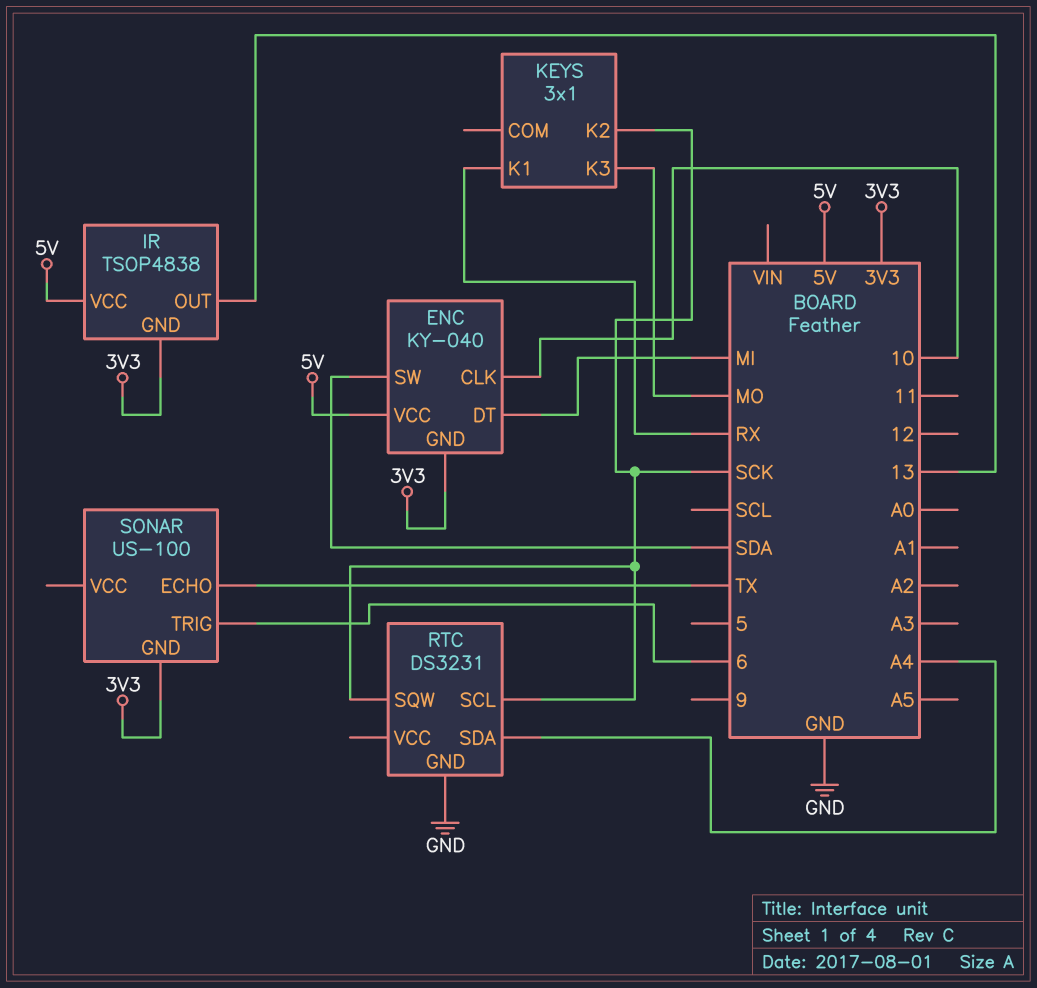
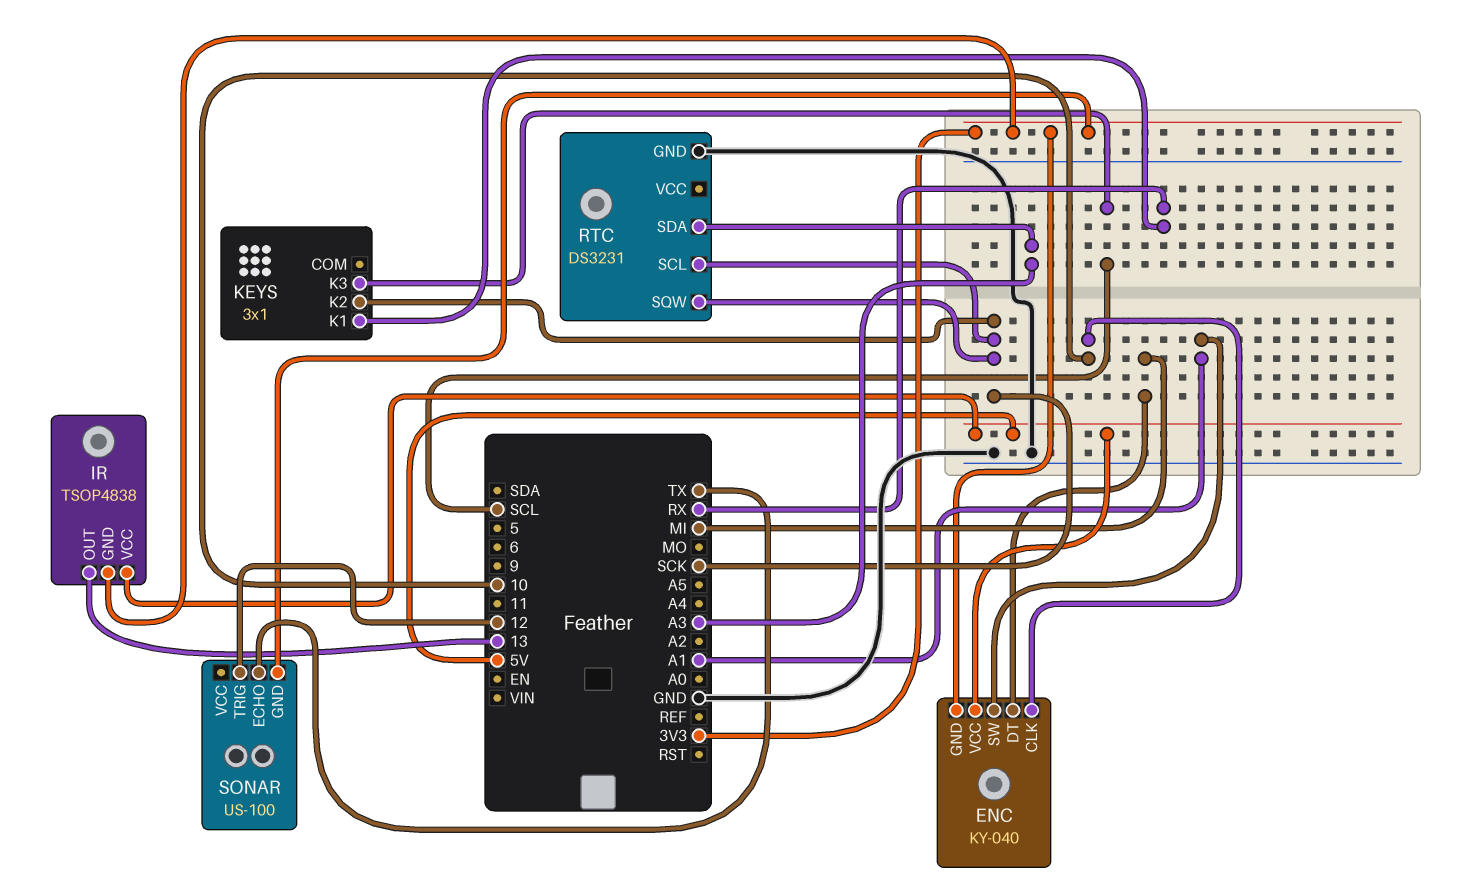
ENC pin SW: SDA -> A1
KEYS pin K3: MO -> SCL
RTC pin SDA: A4 -> A3
SONAR pin TRIG: 6 -> 12

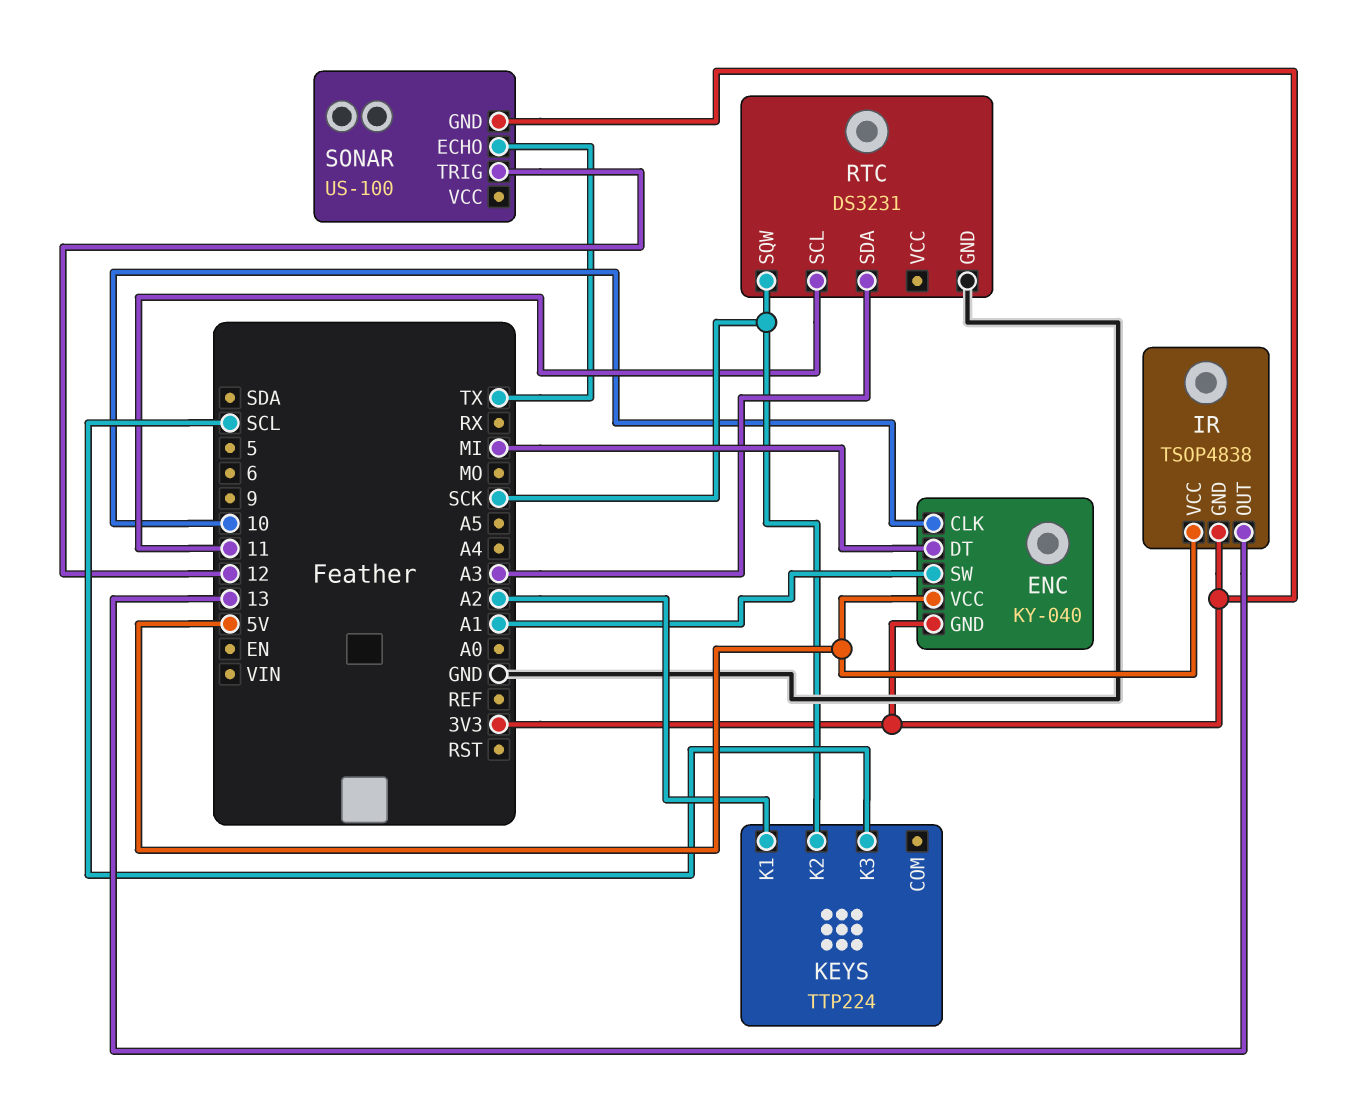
KEYS: 3x1 -> TTP224
KEYS pin K1: RX -> A2
RTC pin SCL: SCK -> 11

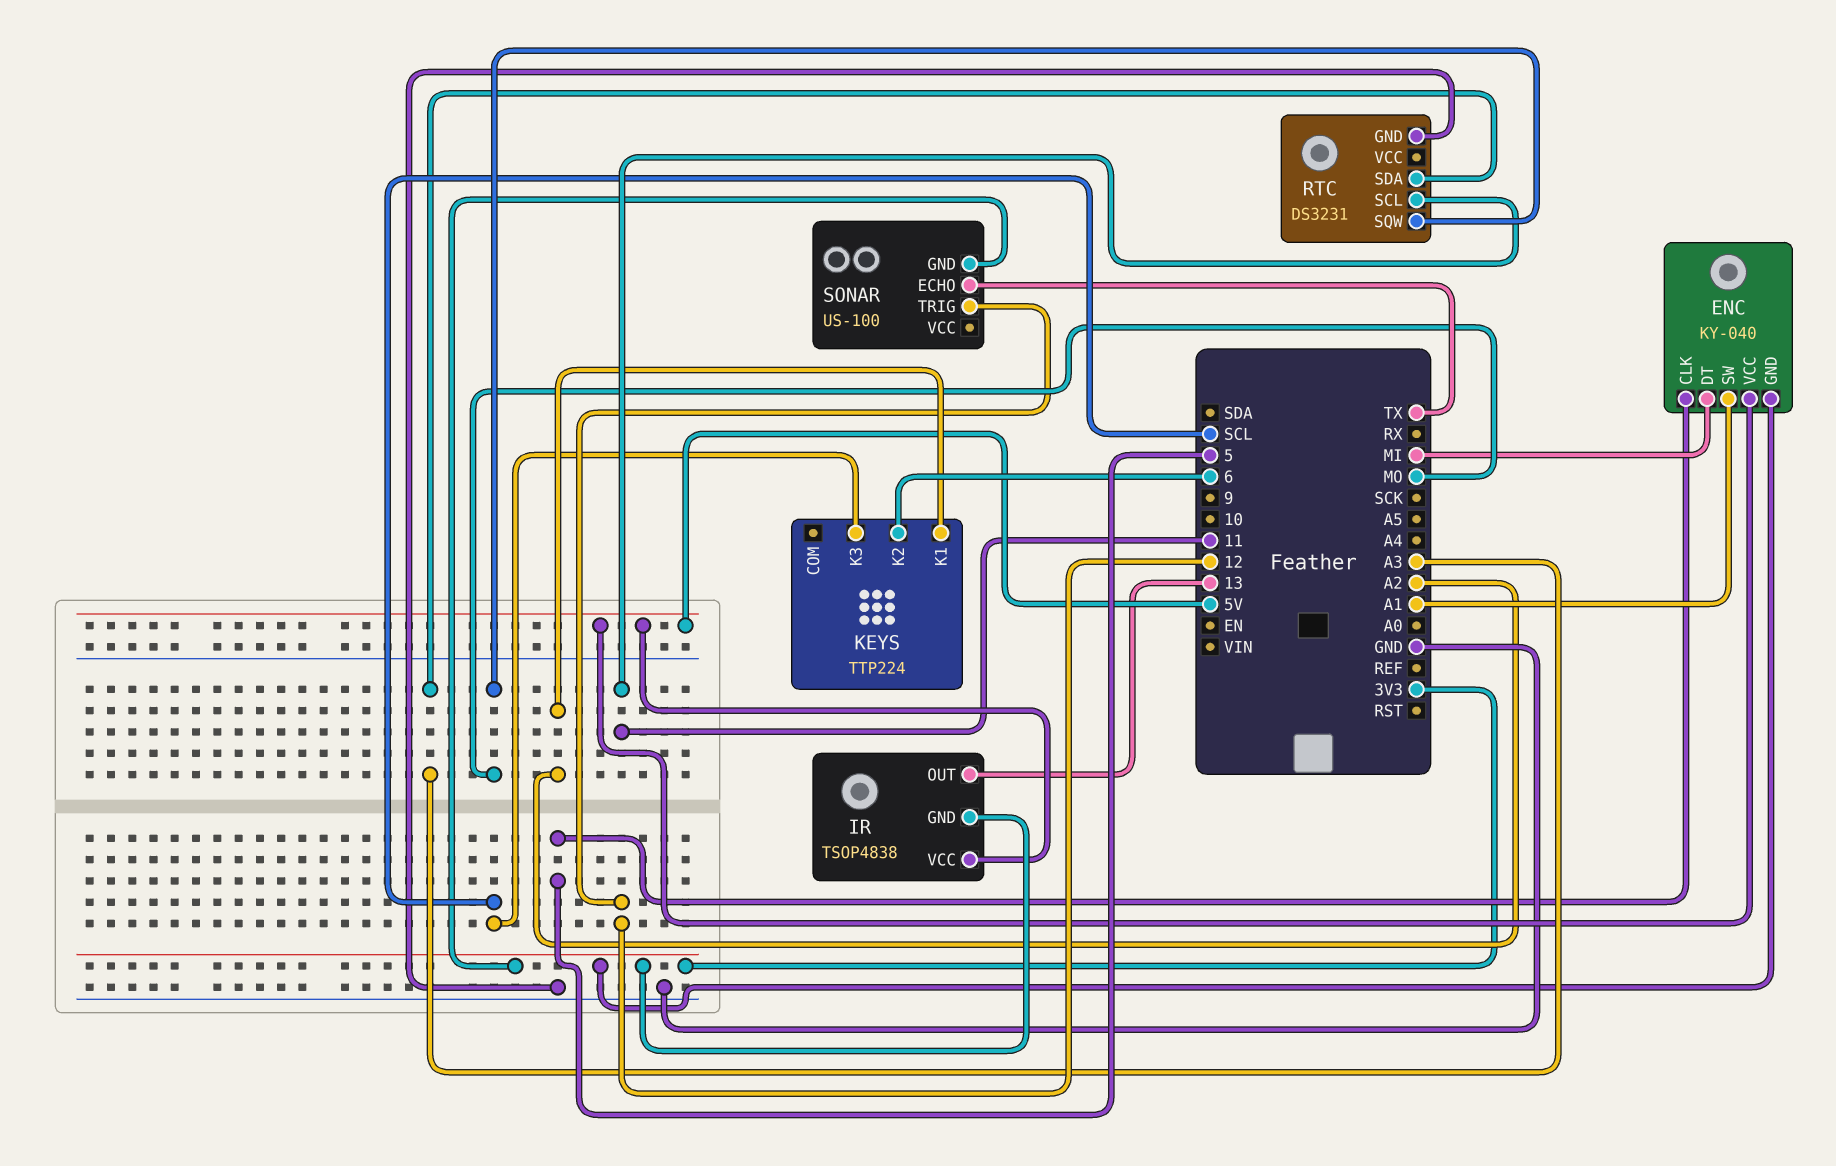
ENC pin CLK: 10 -> 5
KEYS pin K2: SCK -> 6
RTC pin SQW: SCK -> MO

